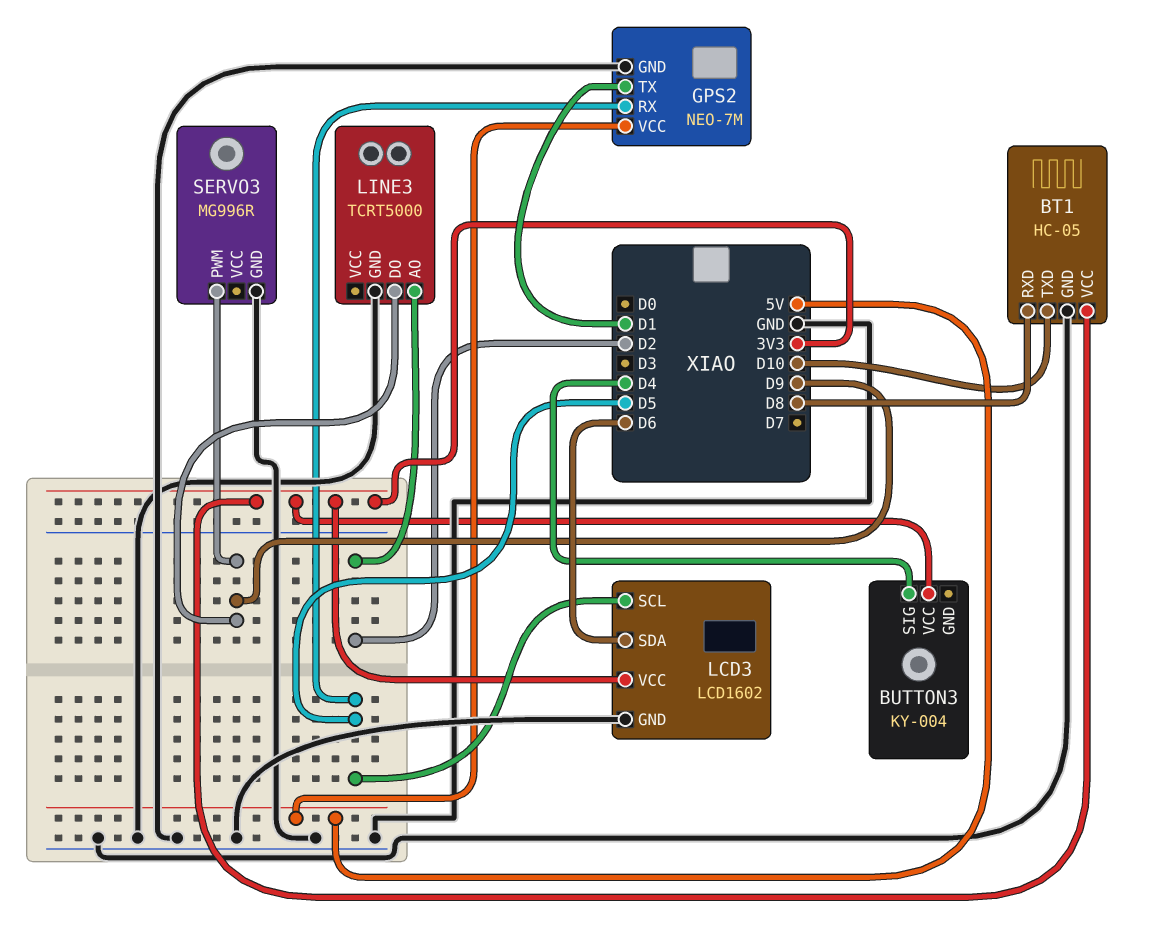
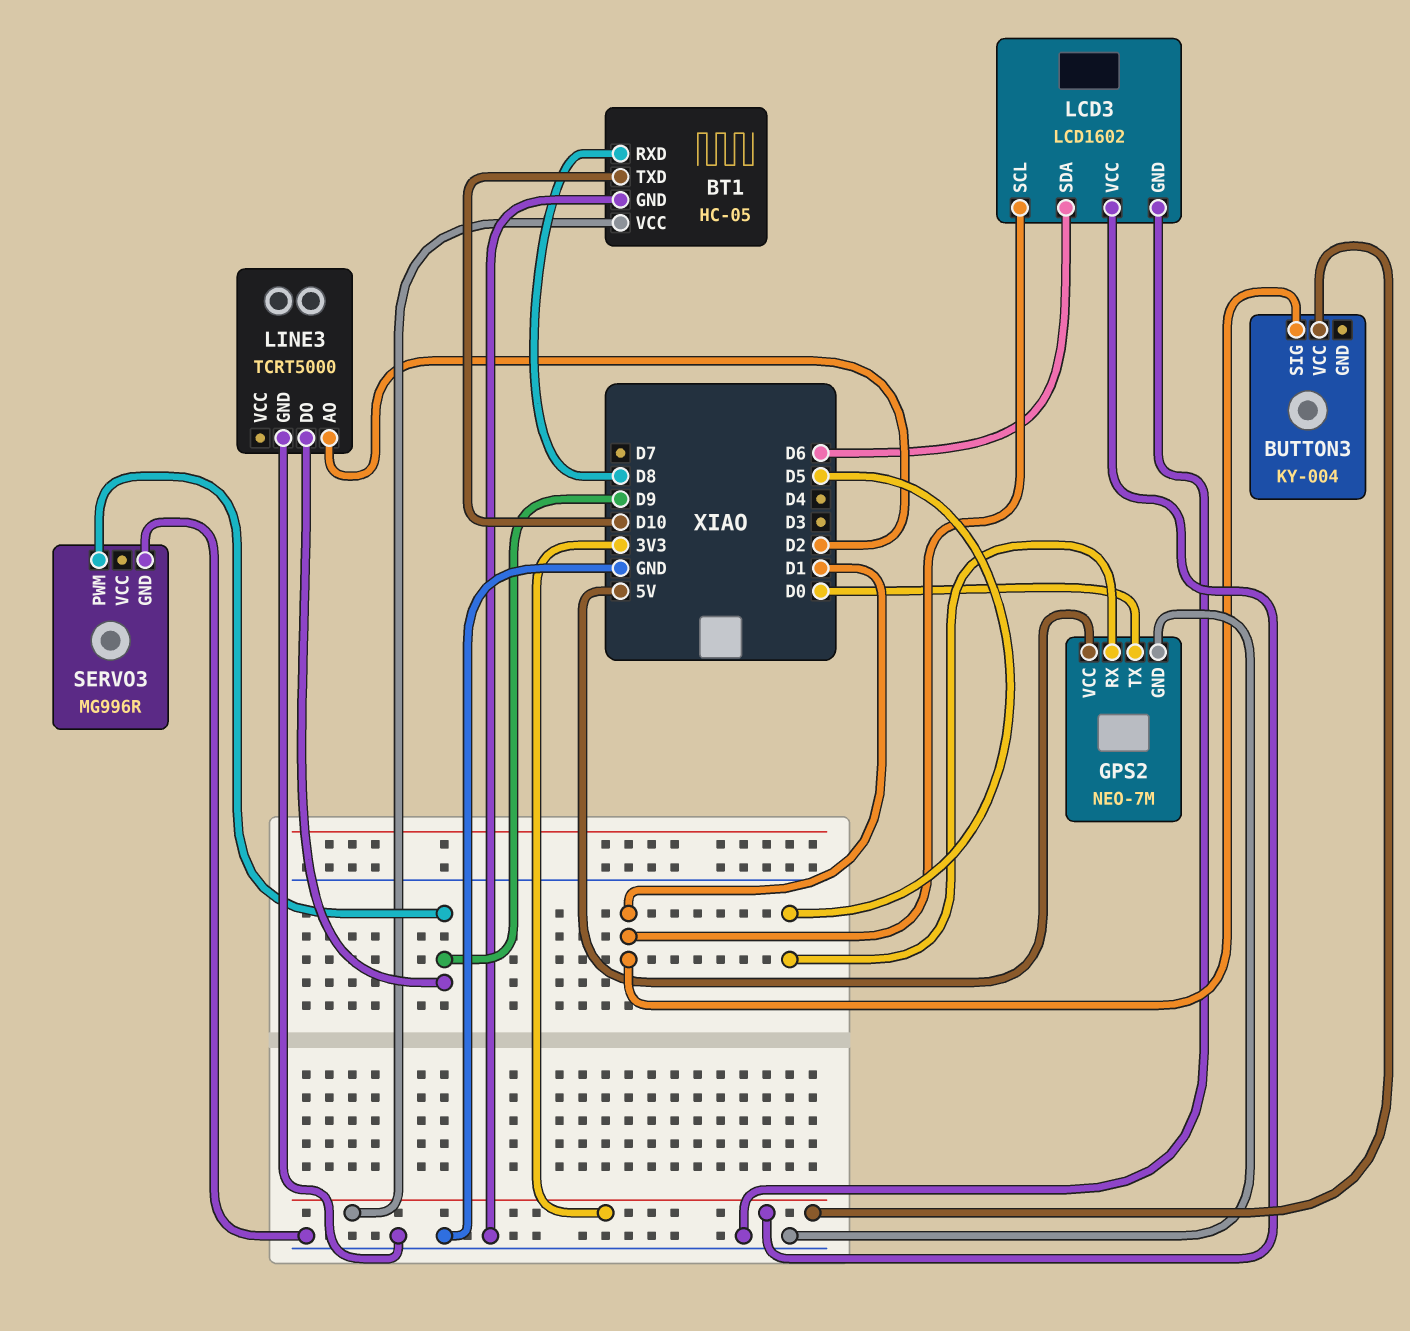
BUTTON3 pin SIG: D4 -> D1
GPS2 pin TX: D1 -> D0
LCD3 pin SCL: D5 -> D1

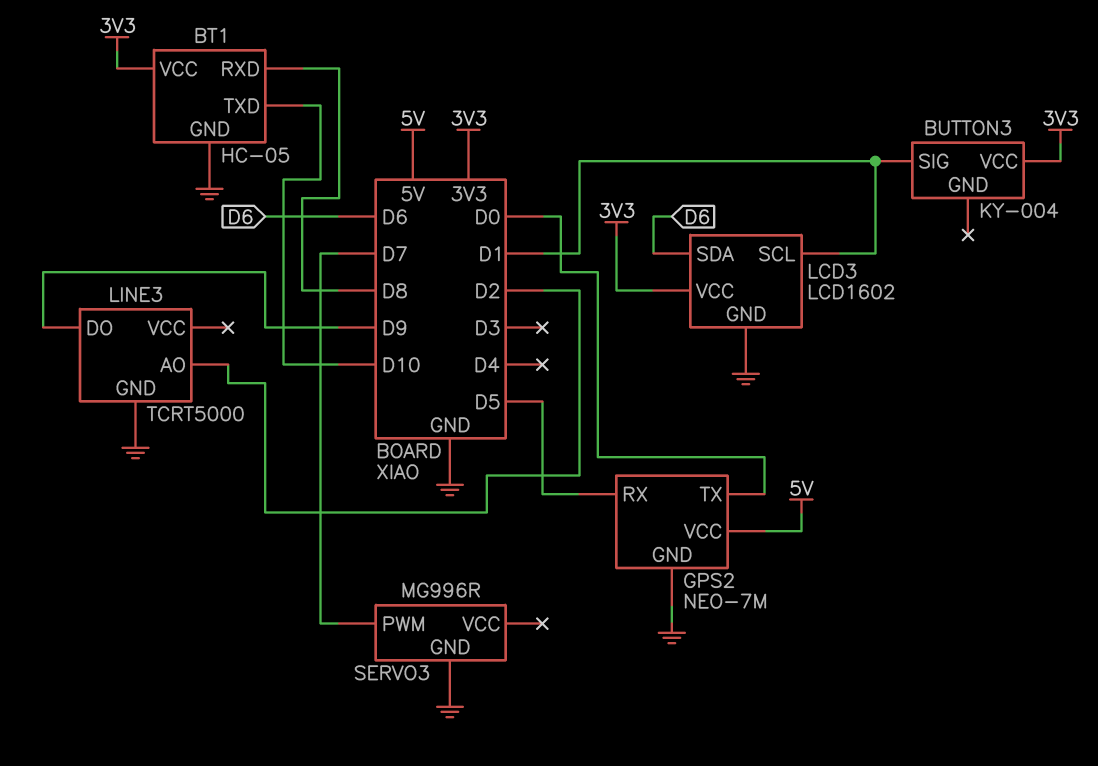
SERVO3 pin PWM: D9 -> D7

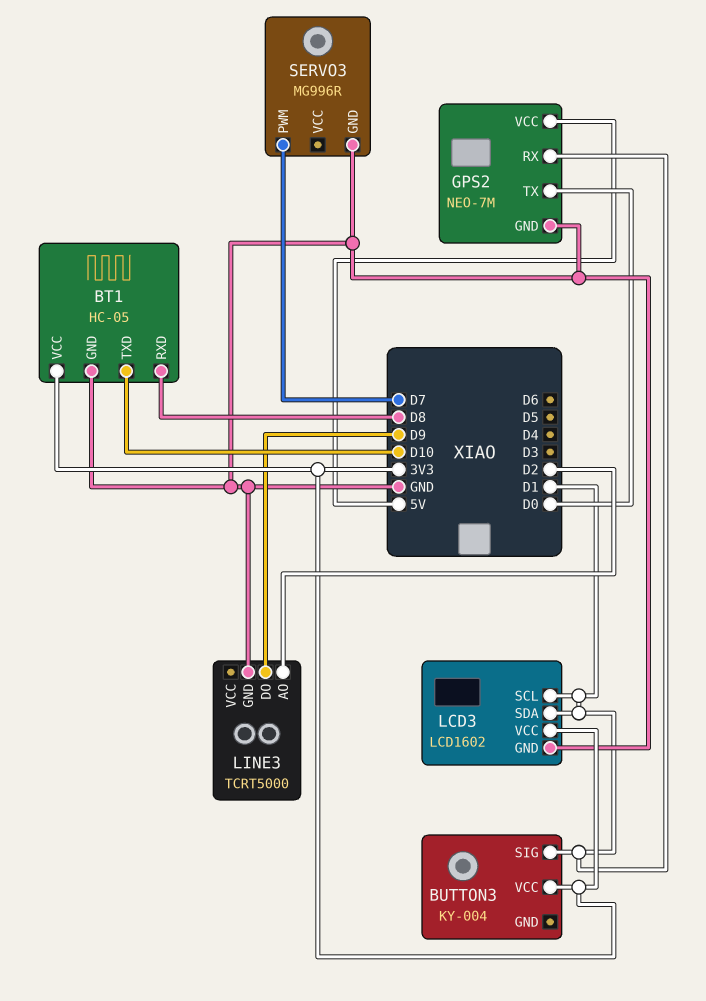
GPS2 pin RX: D5 -> D1
LCD3 pin SDA: D6 -> D1

